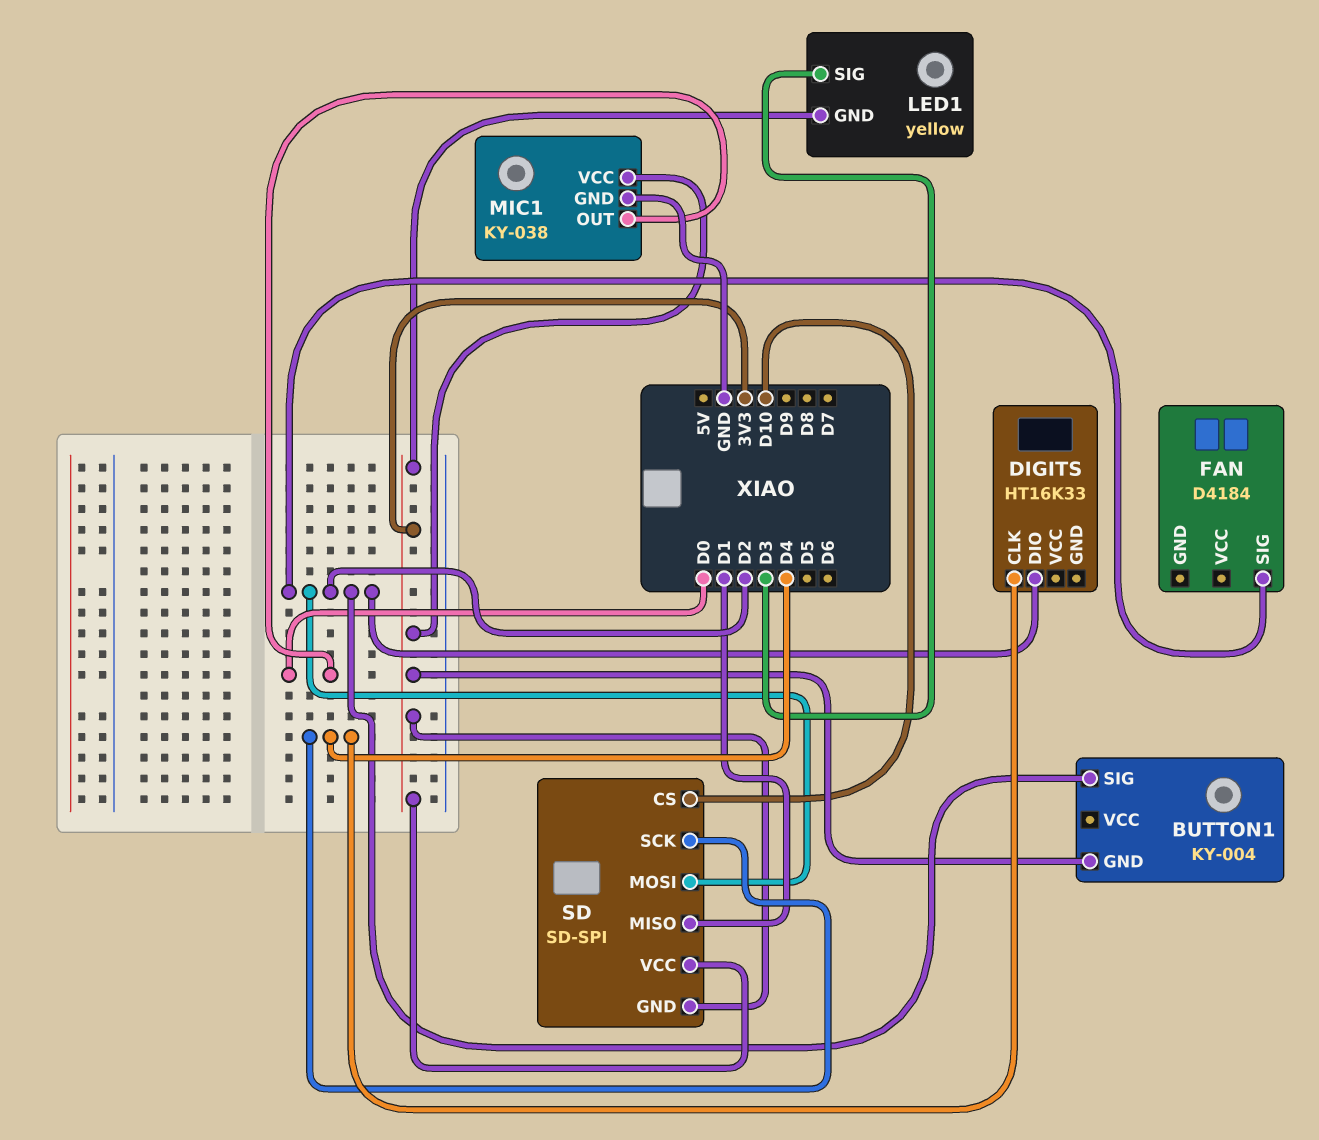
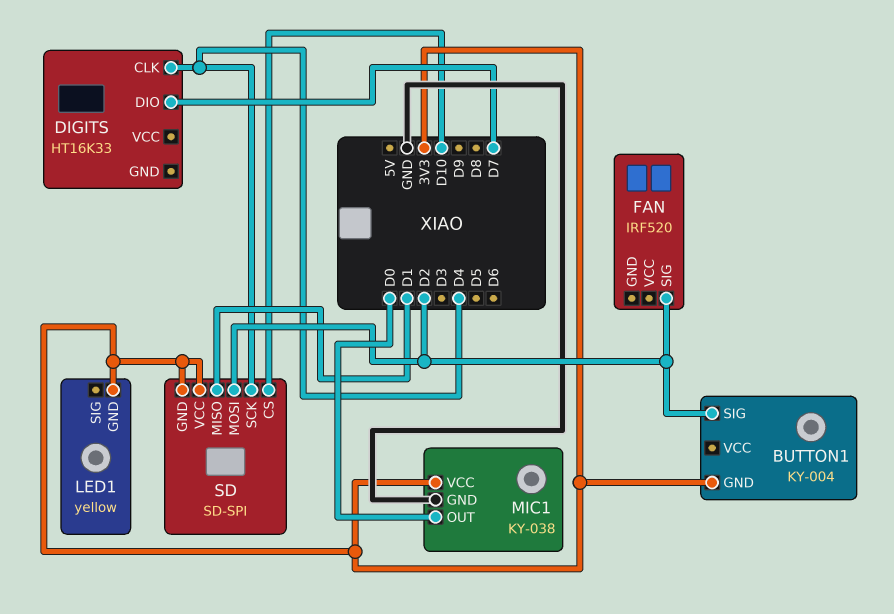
DIGITS pin DIO: D2 -> D7
FAN: D4184 -> IRF520
LED1 pin SIG: D3 -> none

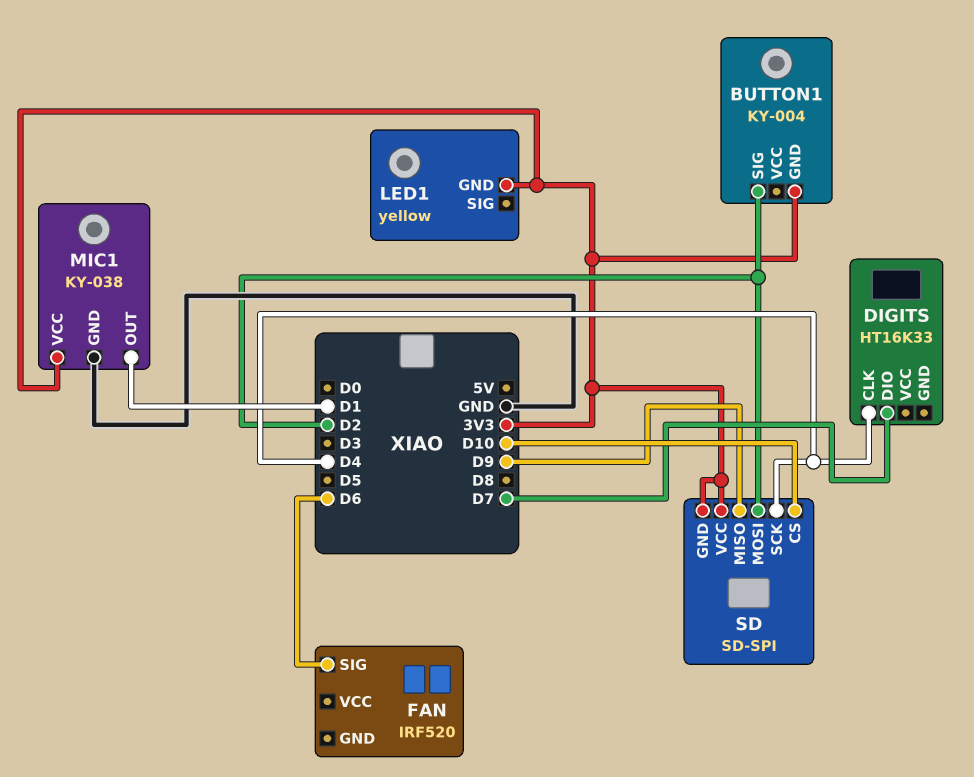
FAN pin SIG: D2 -> D6
MIC1 pin OUT: D0 -> D1
SD pin MISO: D1 -> D9

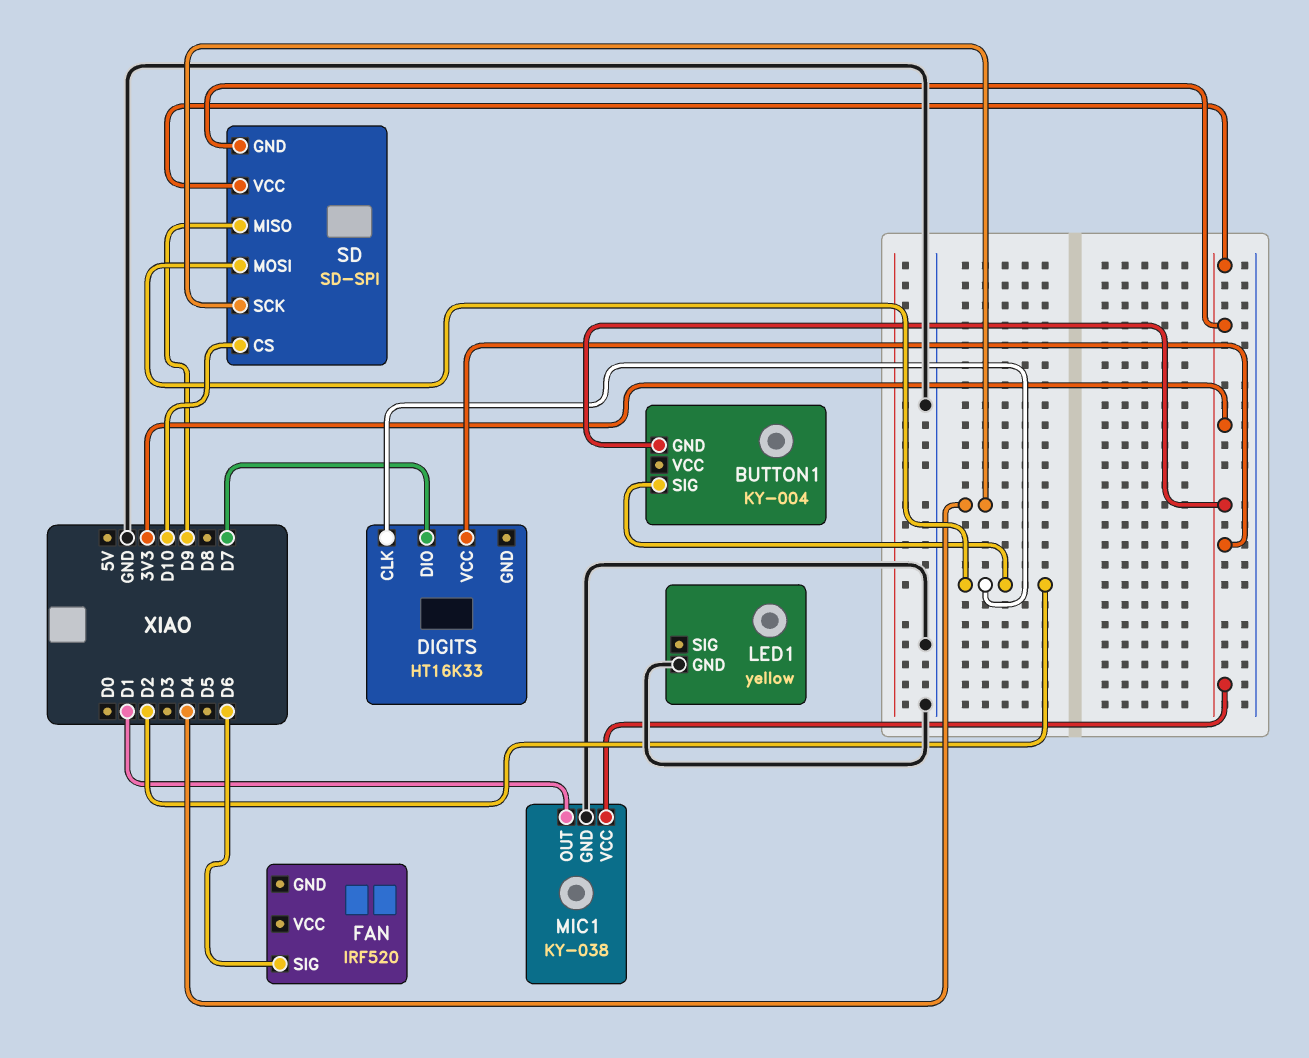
DIGITS pin CLK: D4 -> D2
DIGITS pin VCC: none -> 3V3
LED1 pin GND: 3V3 -> GND

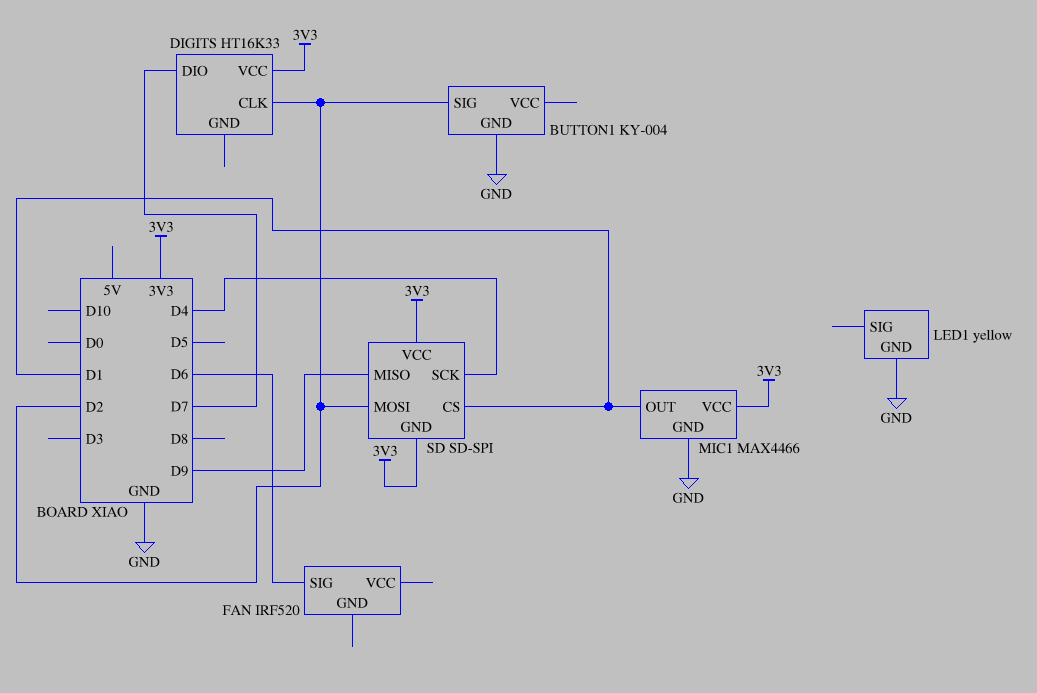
BUTTON1 pin GND: 3V3 -> GND
MIC1: KY-038 -> MAX4466
SD pin CS: D10 -> D1

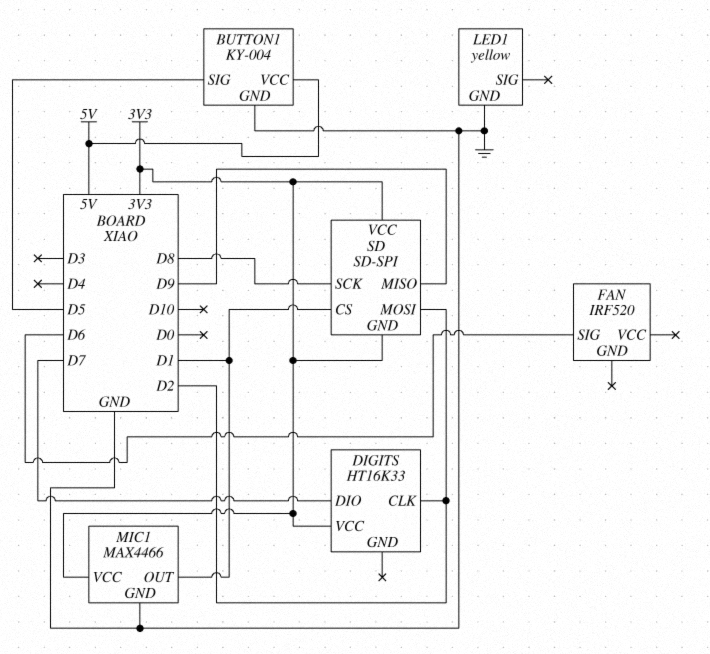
BUTTON1 pin SIG: D2 -> D5
BUTTON1 pin VCC: none -> 5V
SD pin SCK: D4 -> D8

